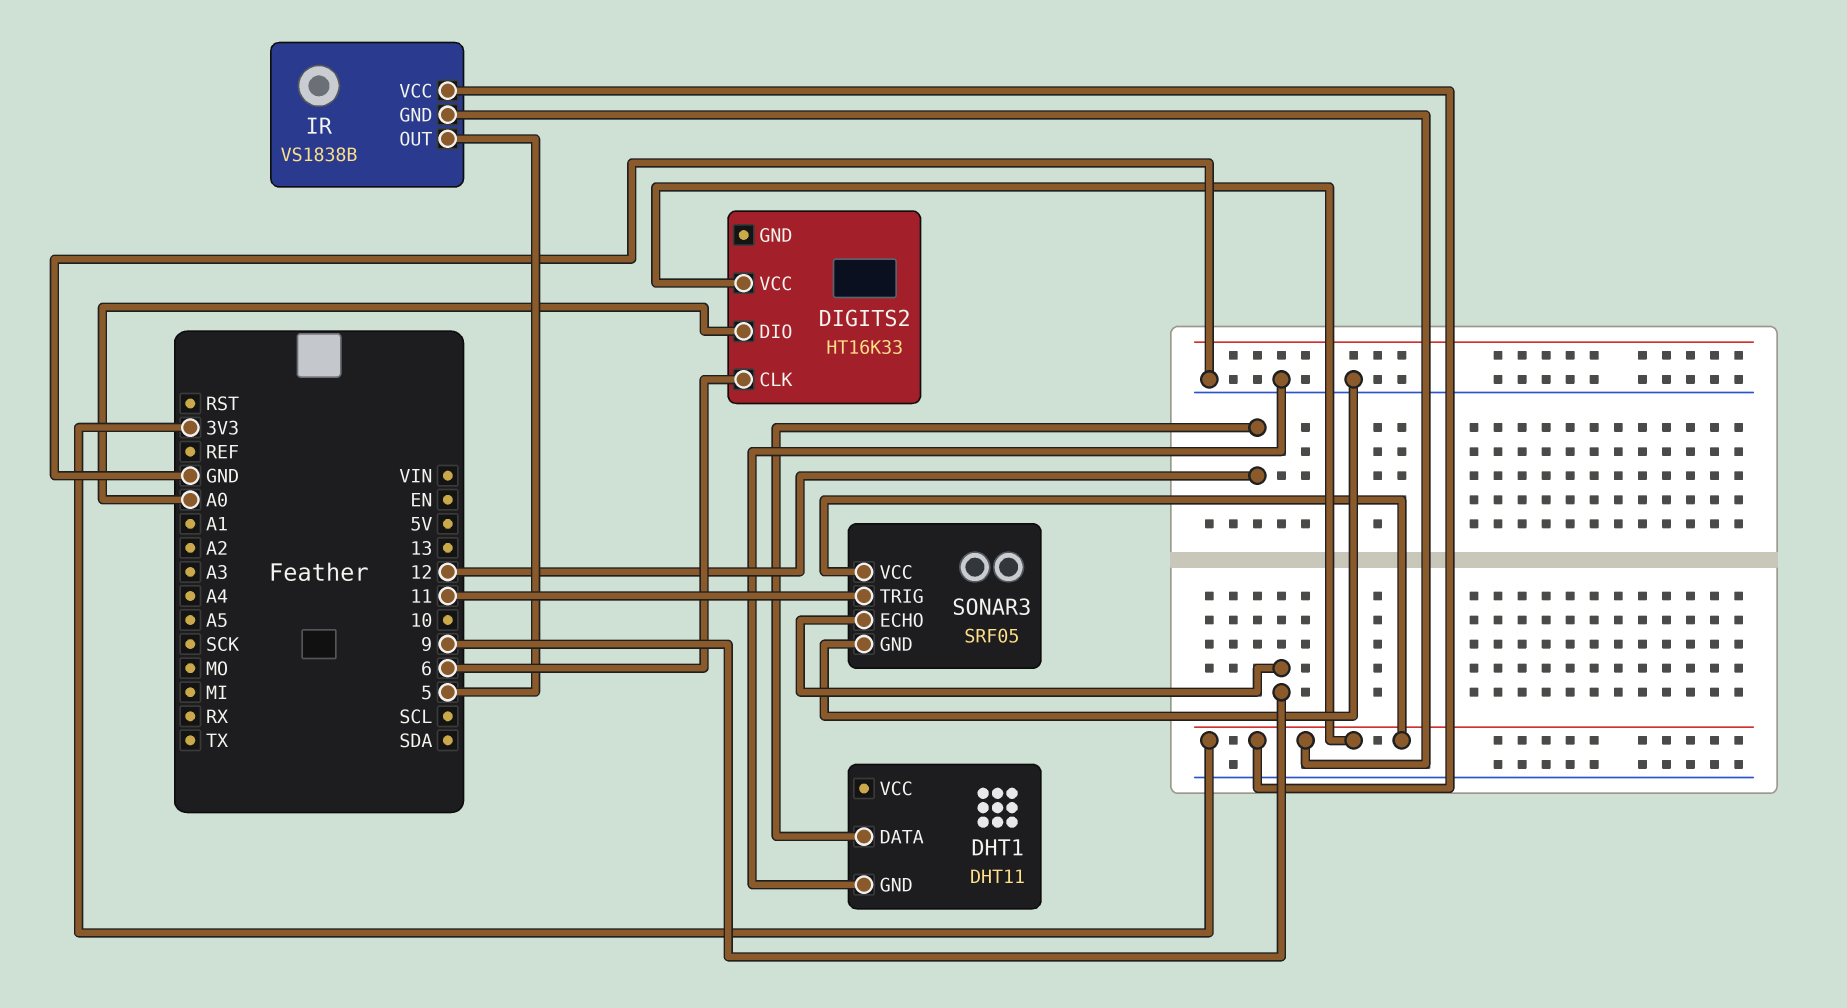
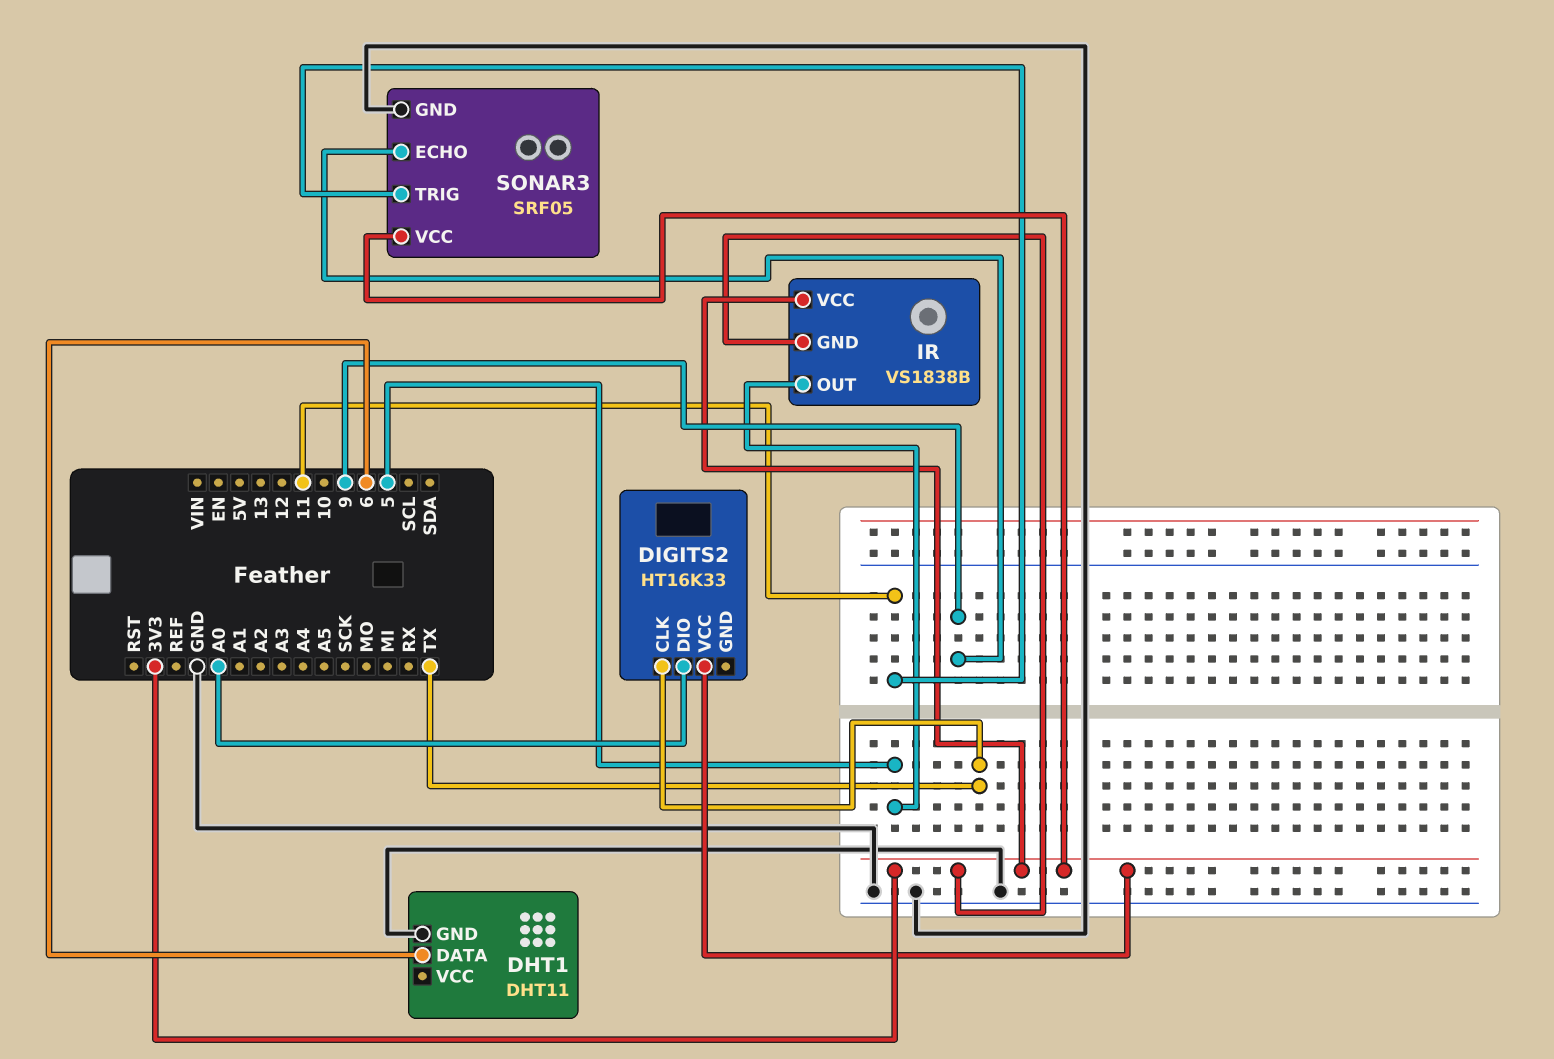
DHT1 pin DATA: 12 -> 6
DIGITS2 pin CLK: 6 -> TX

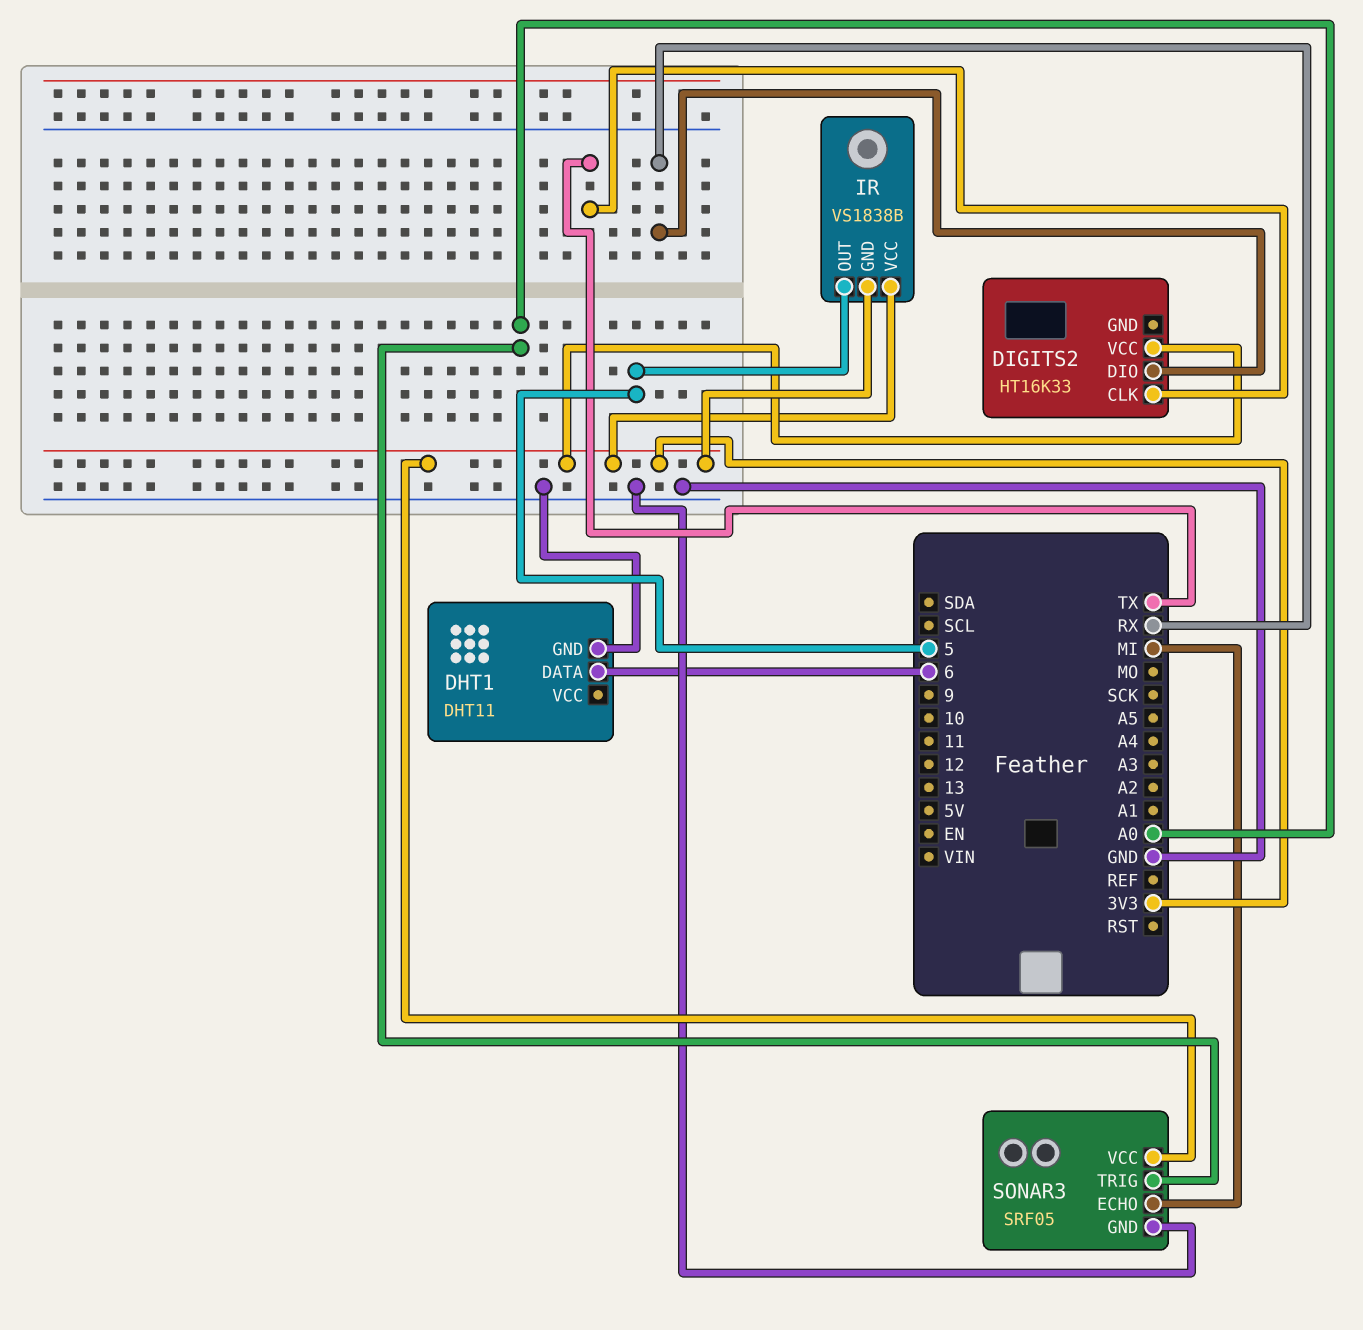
DIGITS2 pin DIO: A0 -> RX
SONAR3 pin ECHO: 9 -> MI
SONAR3 pin TRIG: 11 -> A0

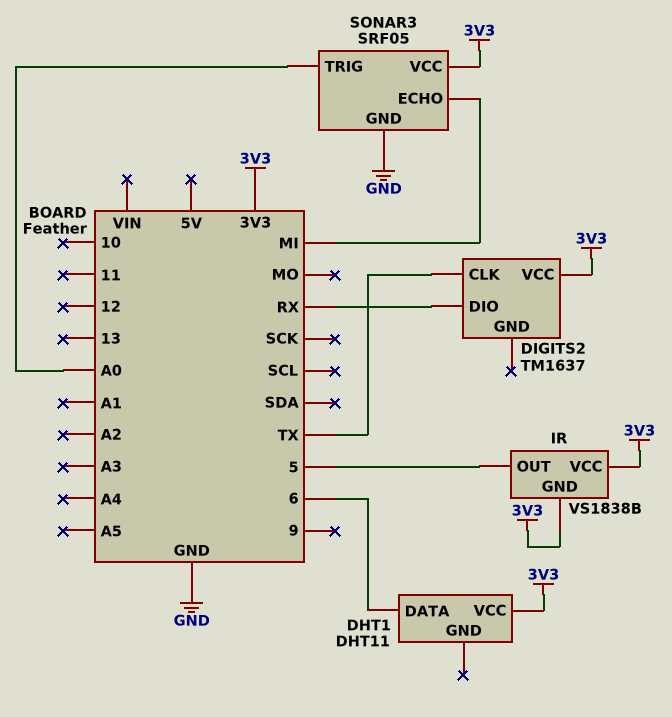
DHT1 pin GND: GND -> none
DHT1 pin VCC: none -> 3V3
DIGITS2: HT16K33 -> TM1637

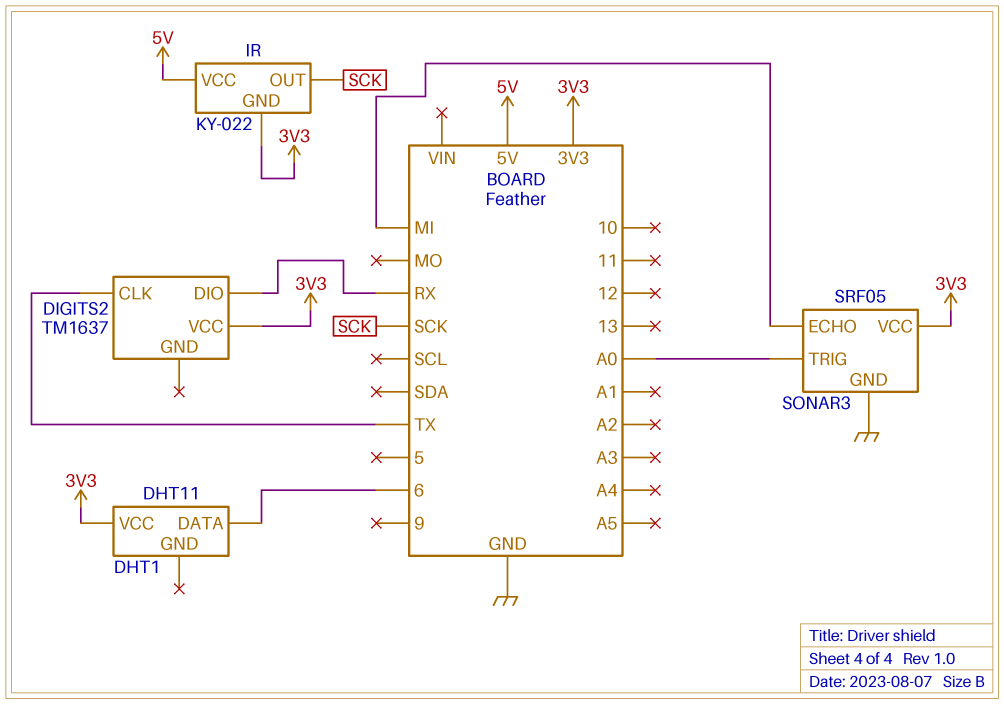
IR: VS1838B -> KY-022
IR pin OUT: 5 -> SCK
IR pin VCC: 3V3 -> 5V

